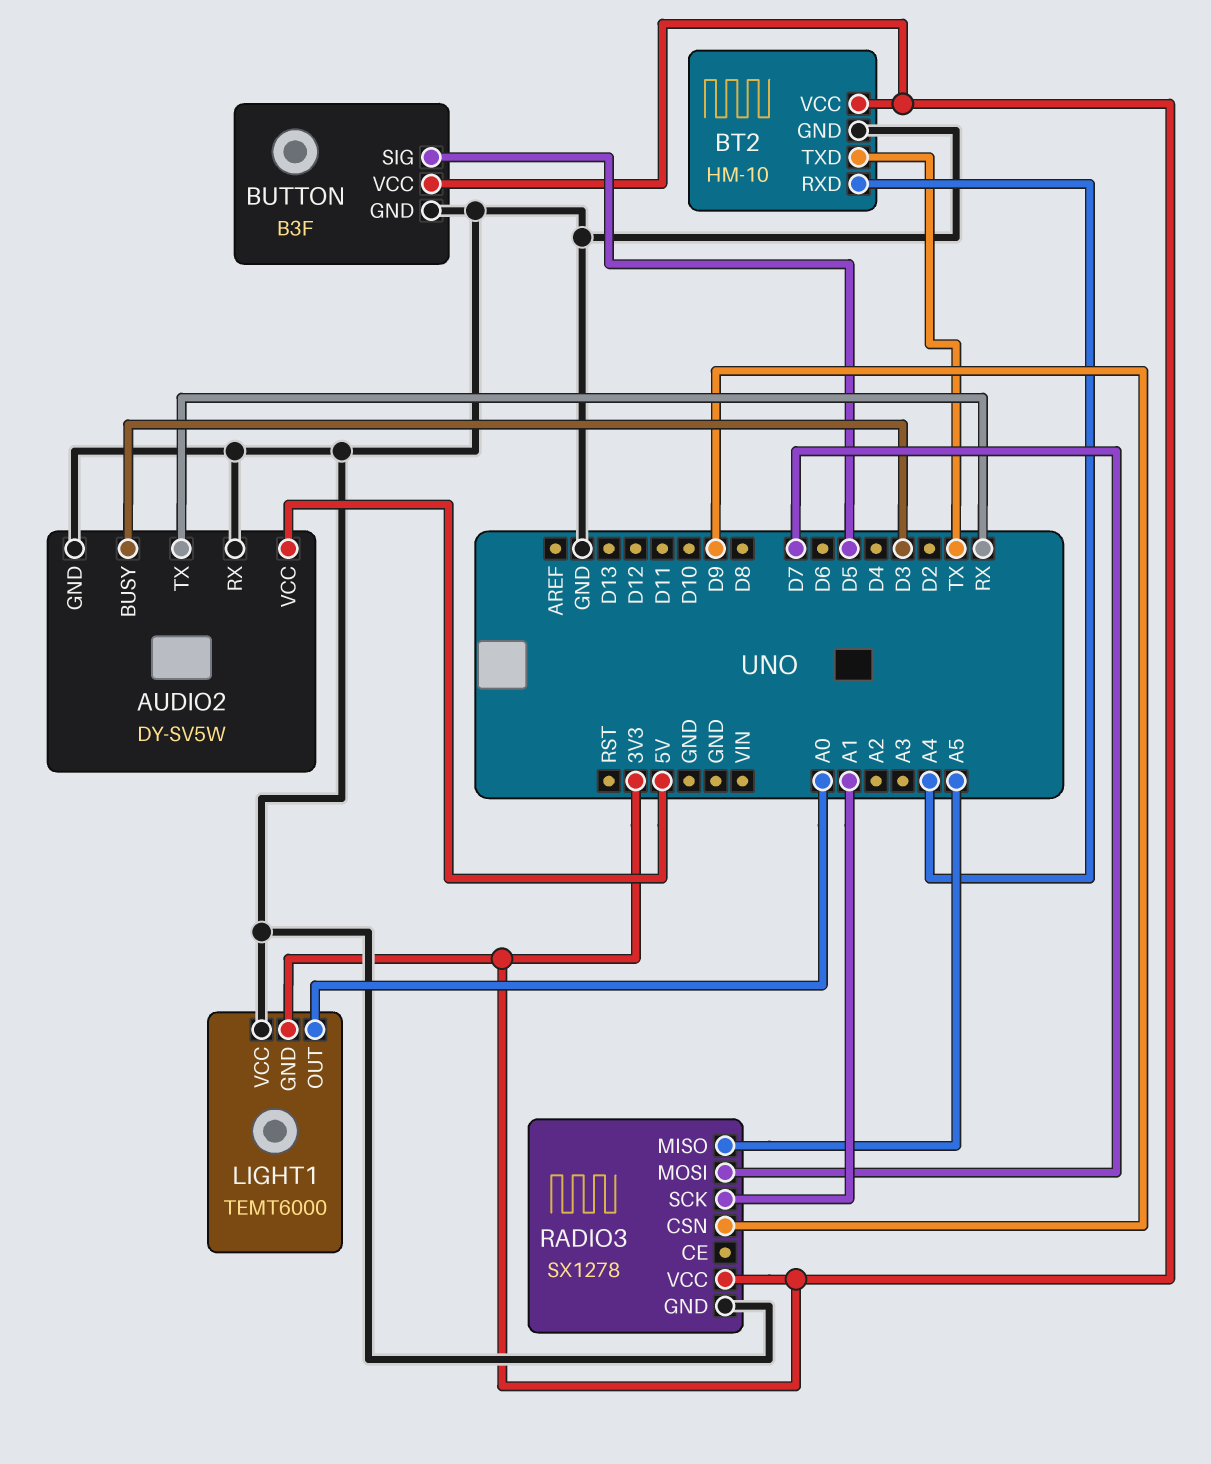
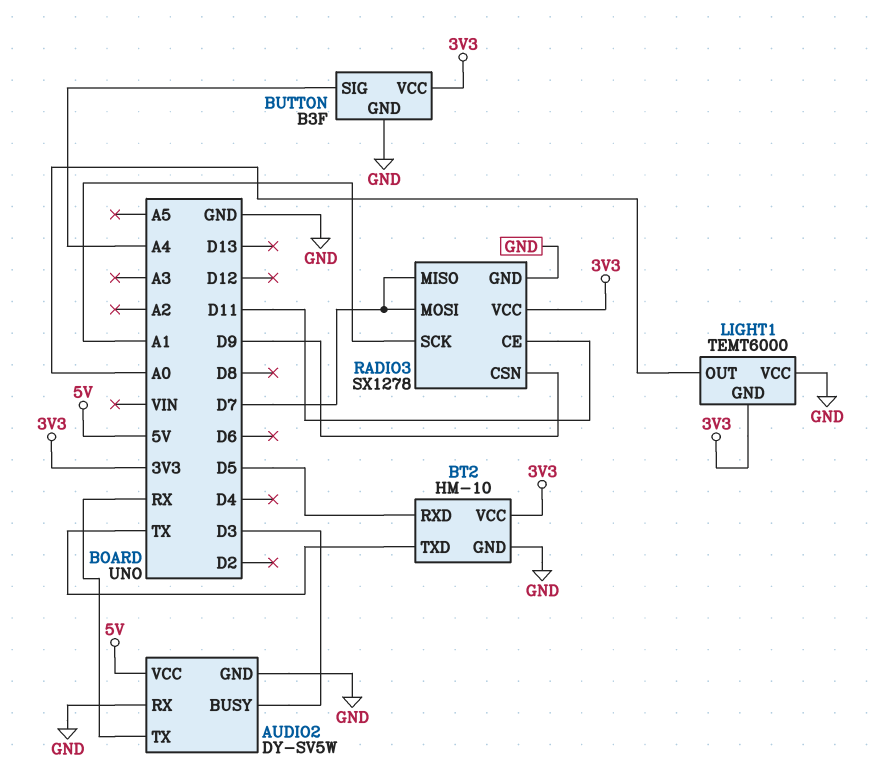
BT2 pin RXD: A4 -> D5
BUTTON pin SIG: D5 -> A4
RADIO3 pin CE: none -> D11
RADIO3 pin MISO: A5 -> D7

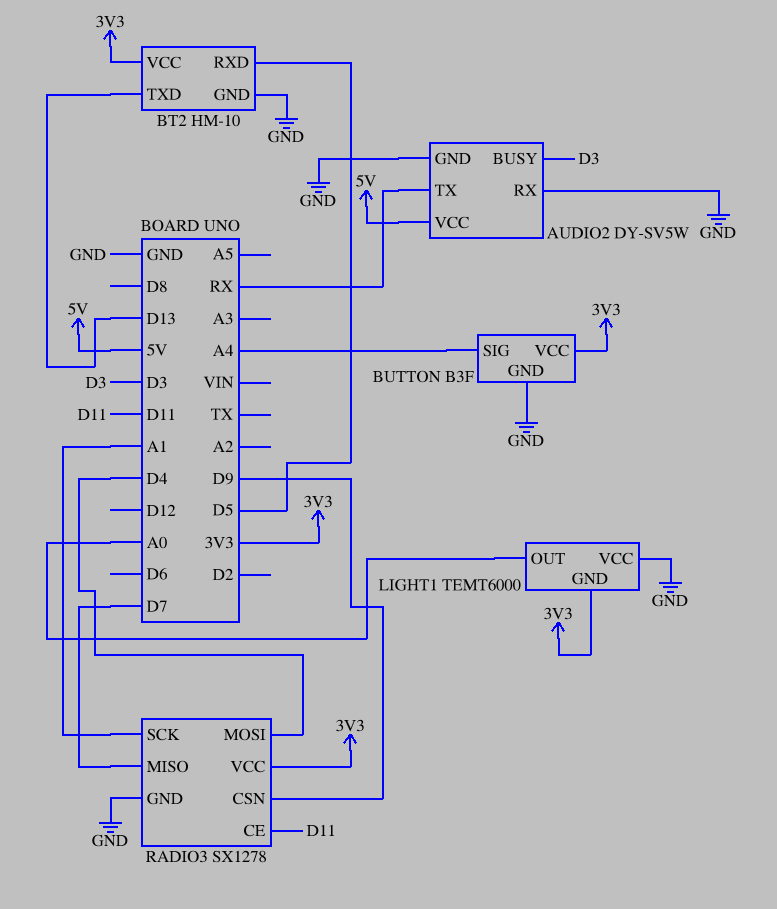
BT2 pin TXD: TX -> D13
RADIO3 pin MOSI: D7 -> D4

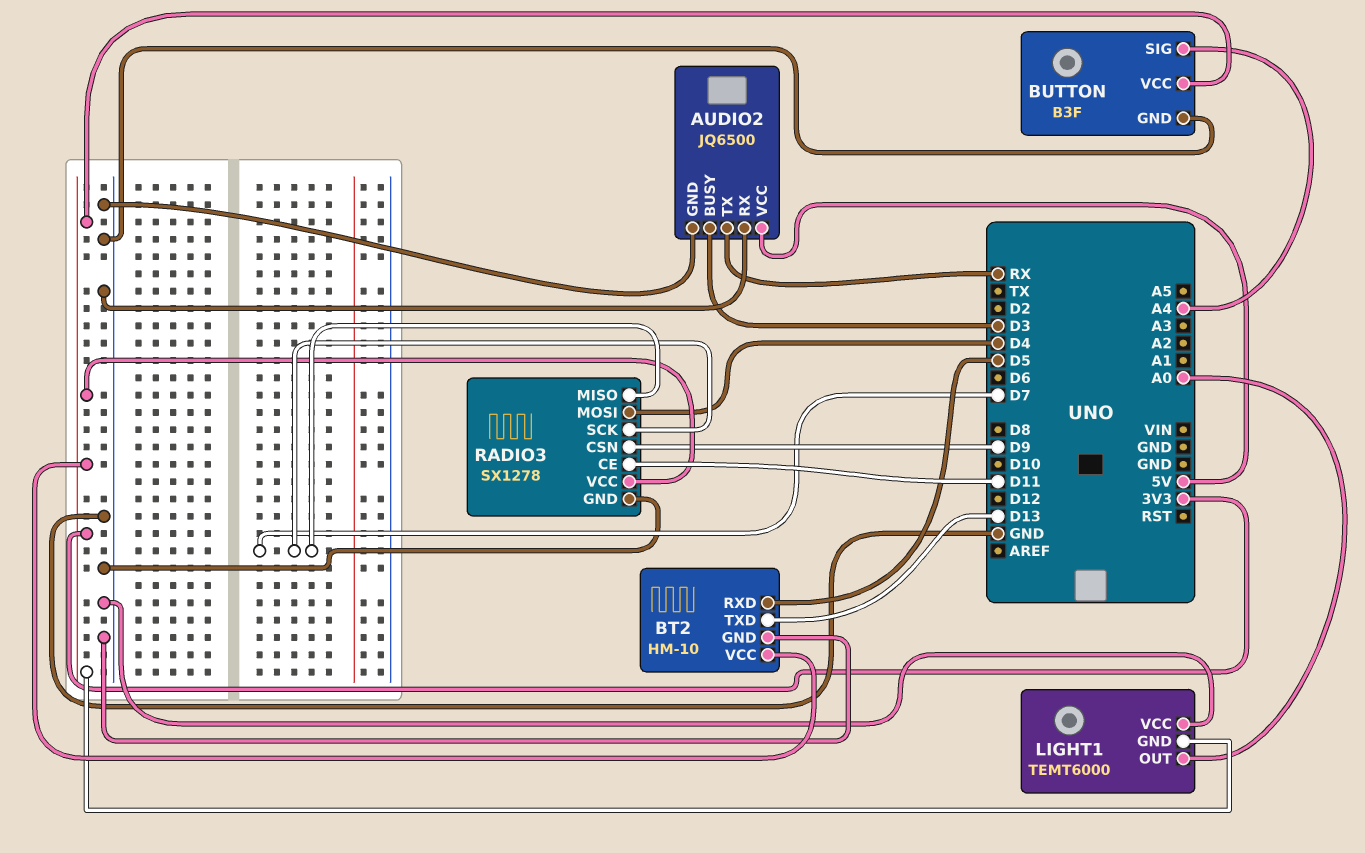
AUDIO2: DY-SV5W -> JQ6500
RADIO3 pin SCK: A1 -> D7

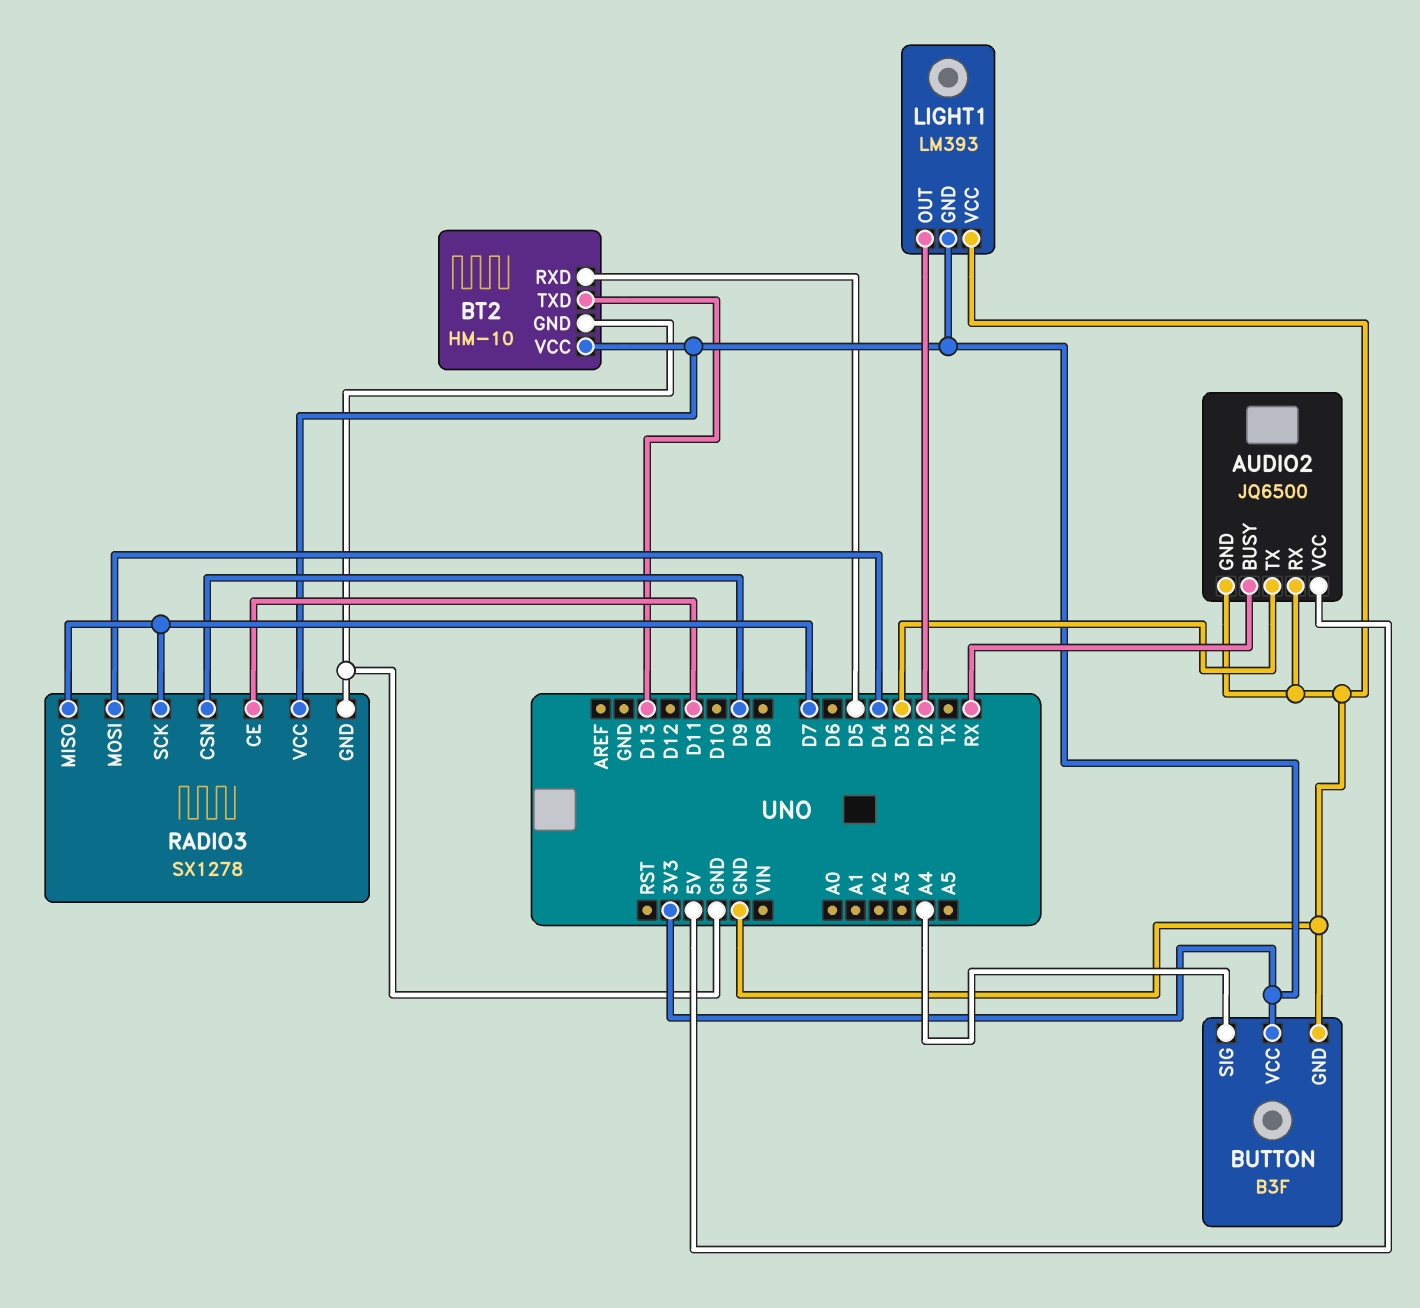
AUDIO2 pin BUSY: D3 -> RX
AUDIO2 pin TX: RX -> D3
LIGHT1: TEMT6000 -> LM393
LIGHT1 pin OUT: A0 -> D2

